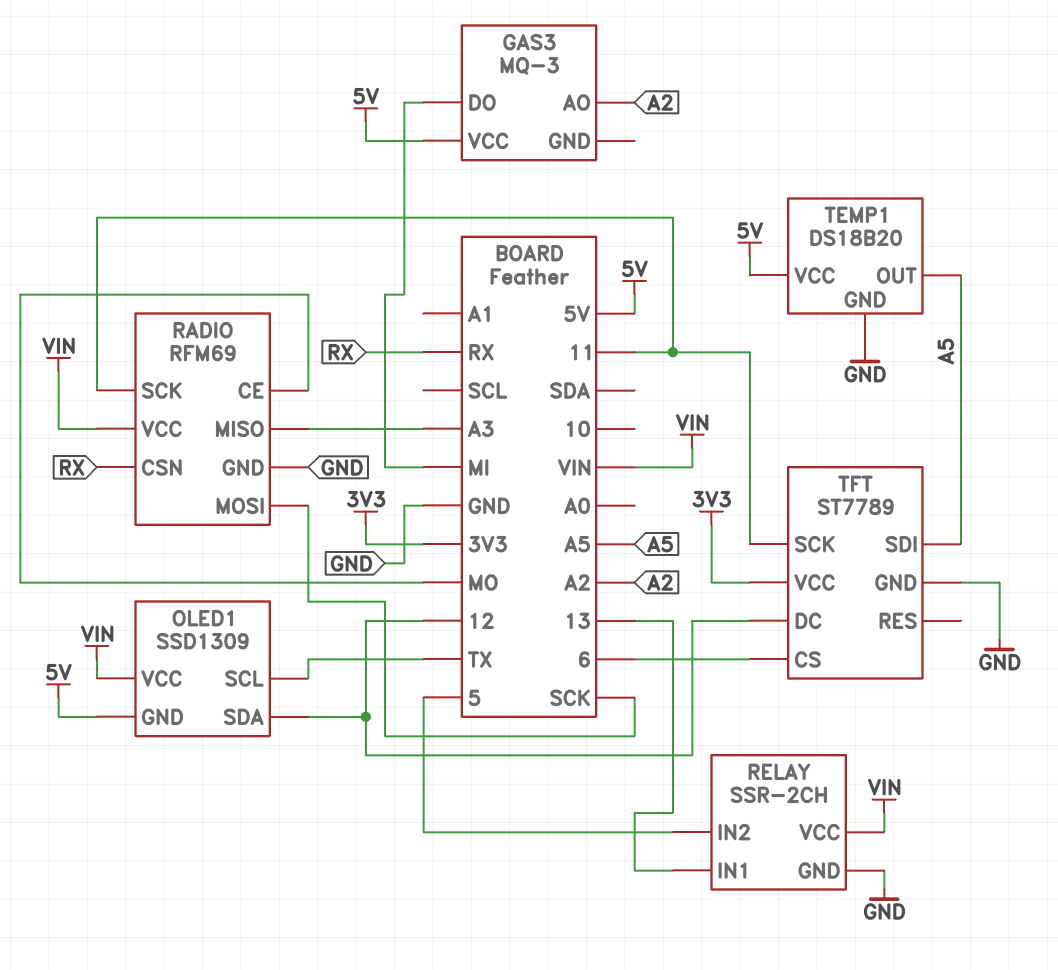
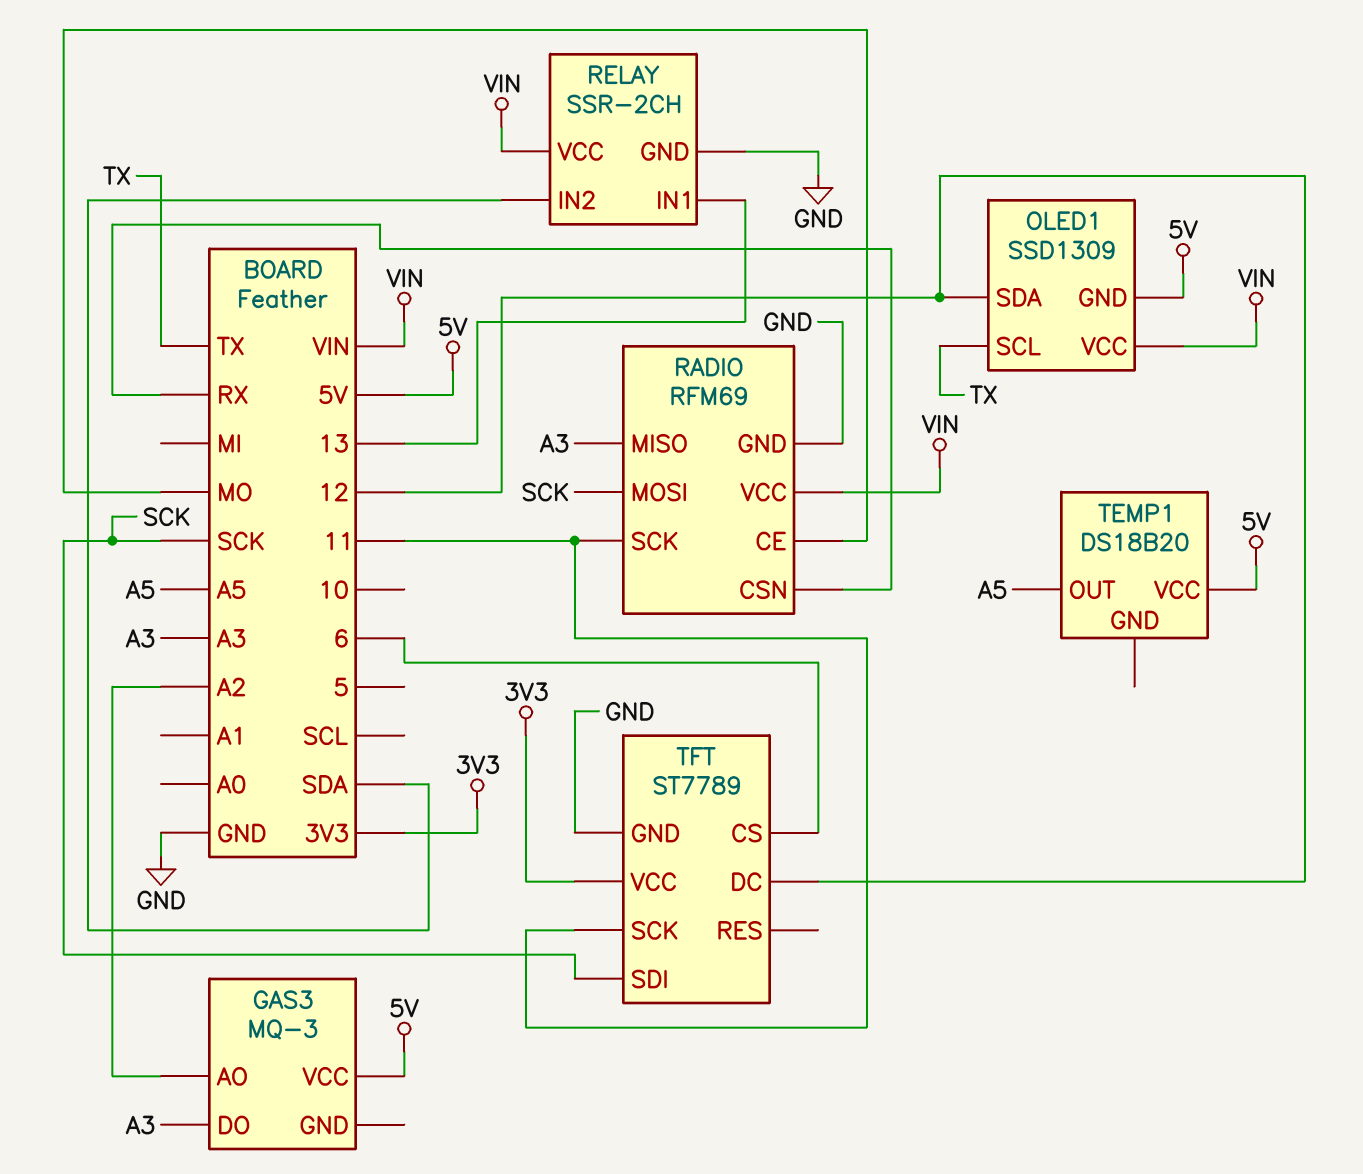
GAS3 pin DO: MI -> A3
RELAY pin IN2: 5 -> SDA
TEMP1 pin GND: GND -> none
TFT pin SDI: A5 -> SCK

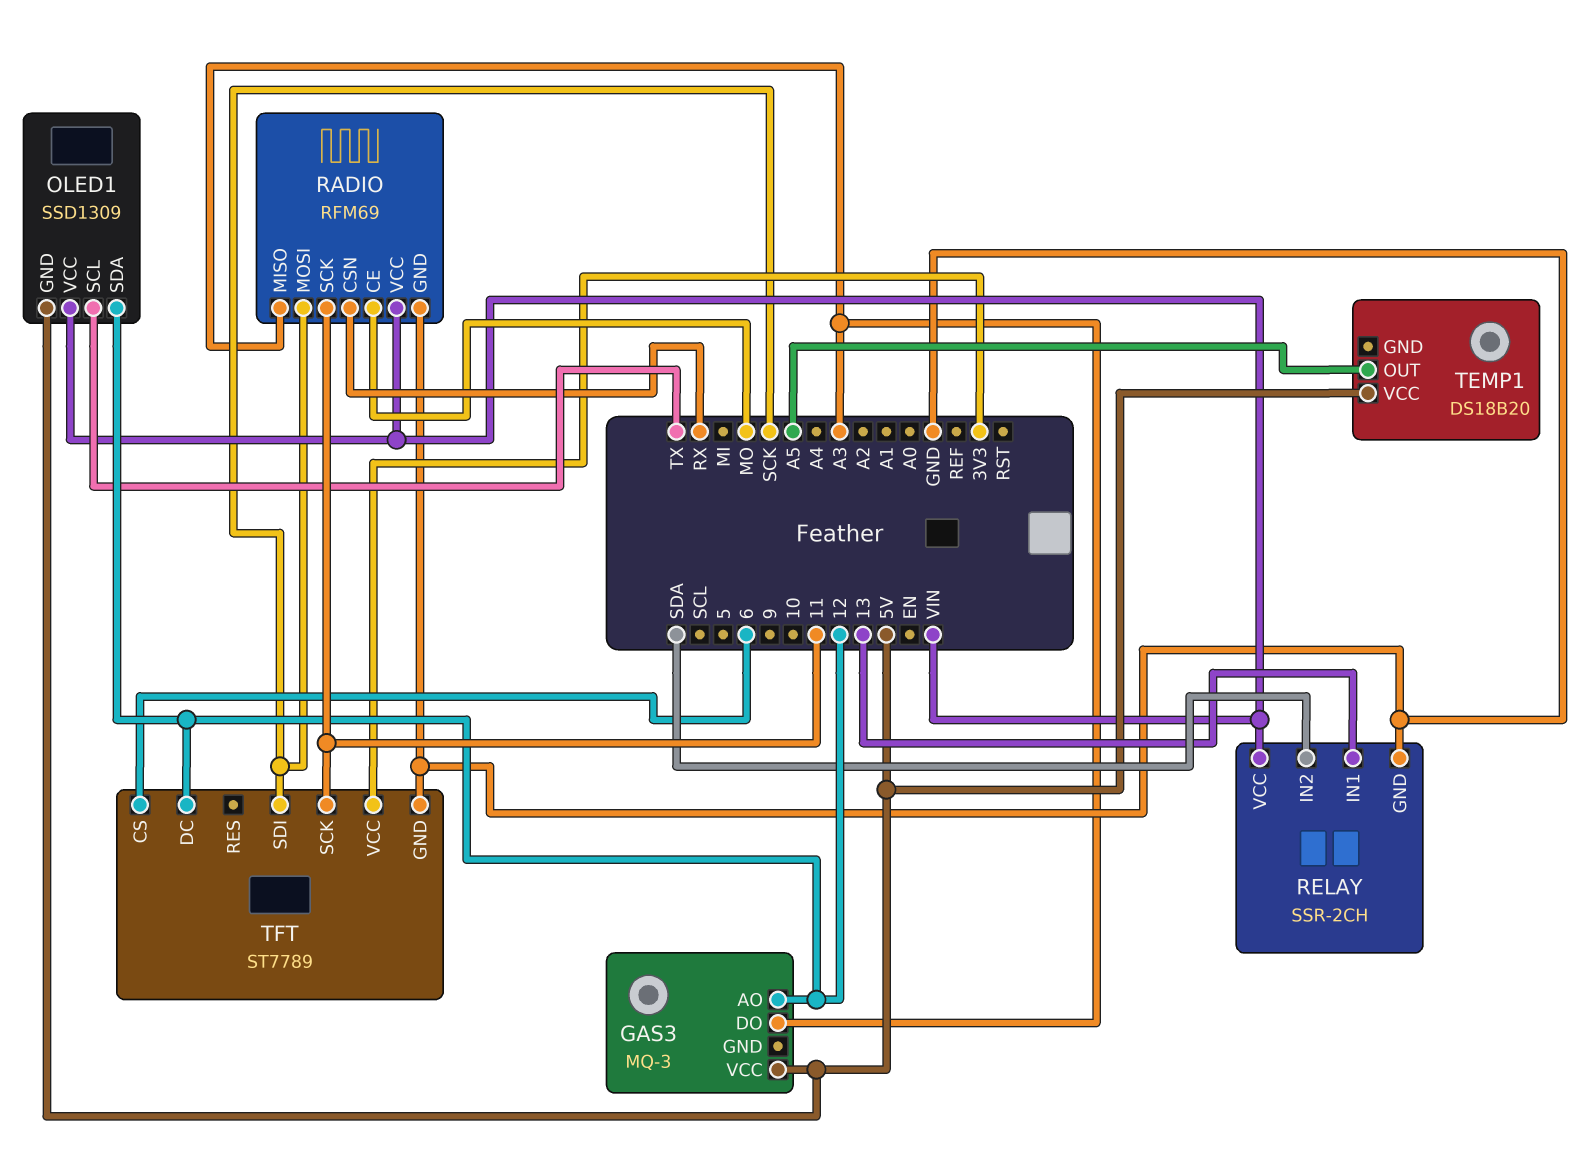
GAS3 pin AO: A2 -> 12

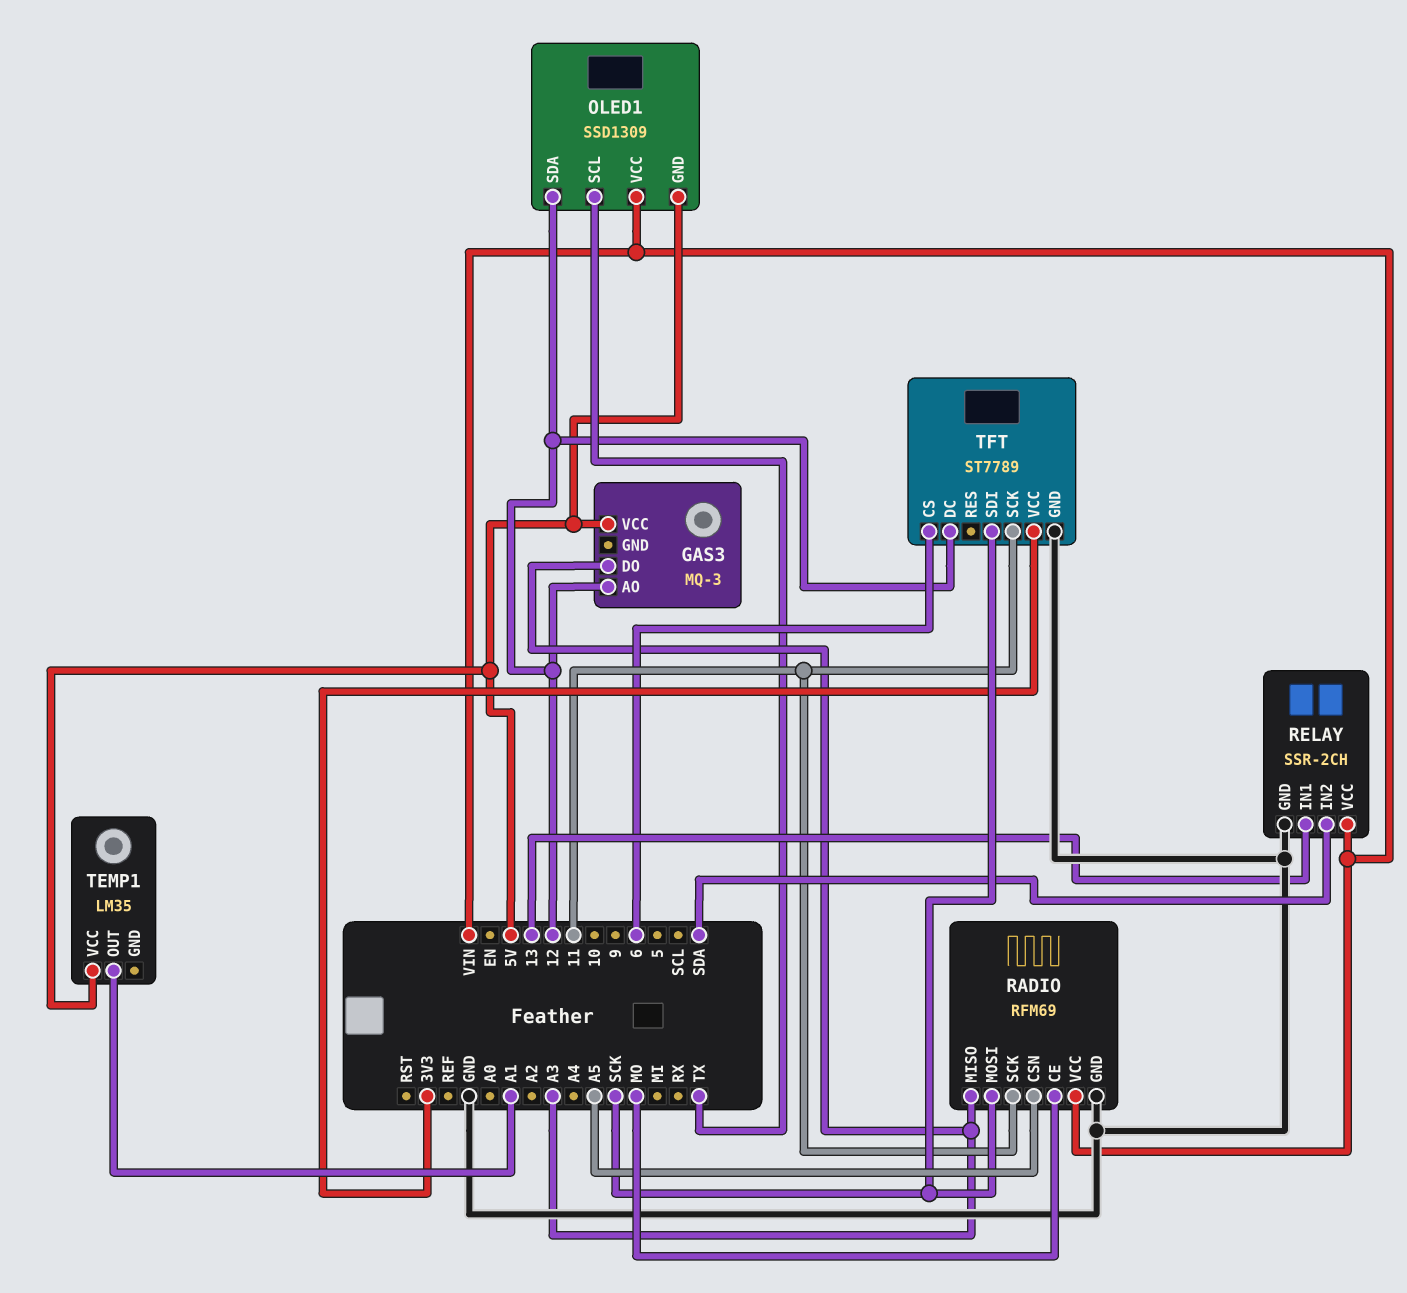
RADIO pin CSN: RX -> A5
TEMP1: DS18B20 -> LM35
TEMP1 pin OUT: A5 -> A1

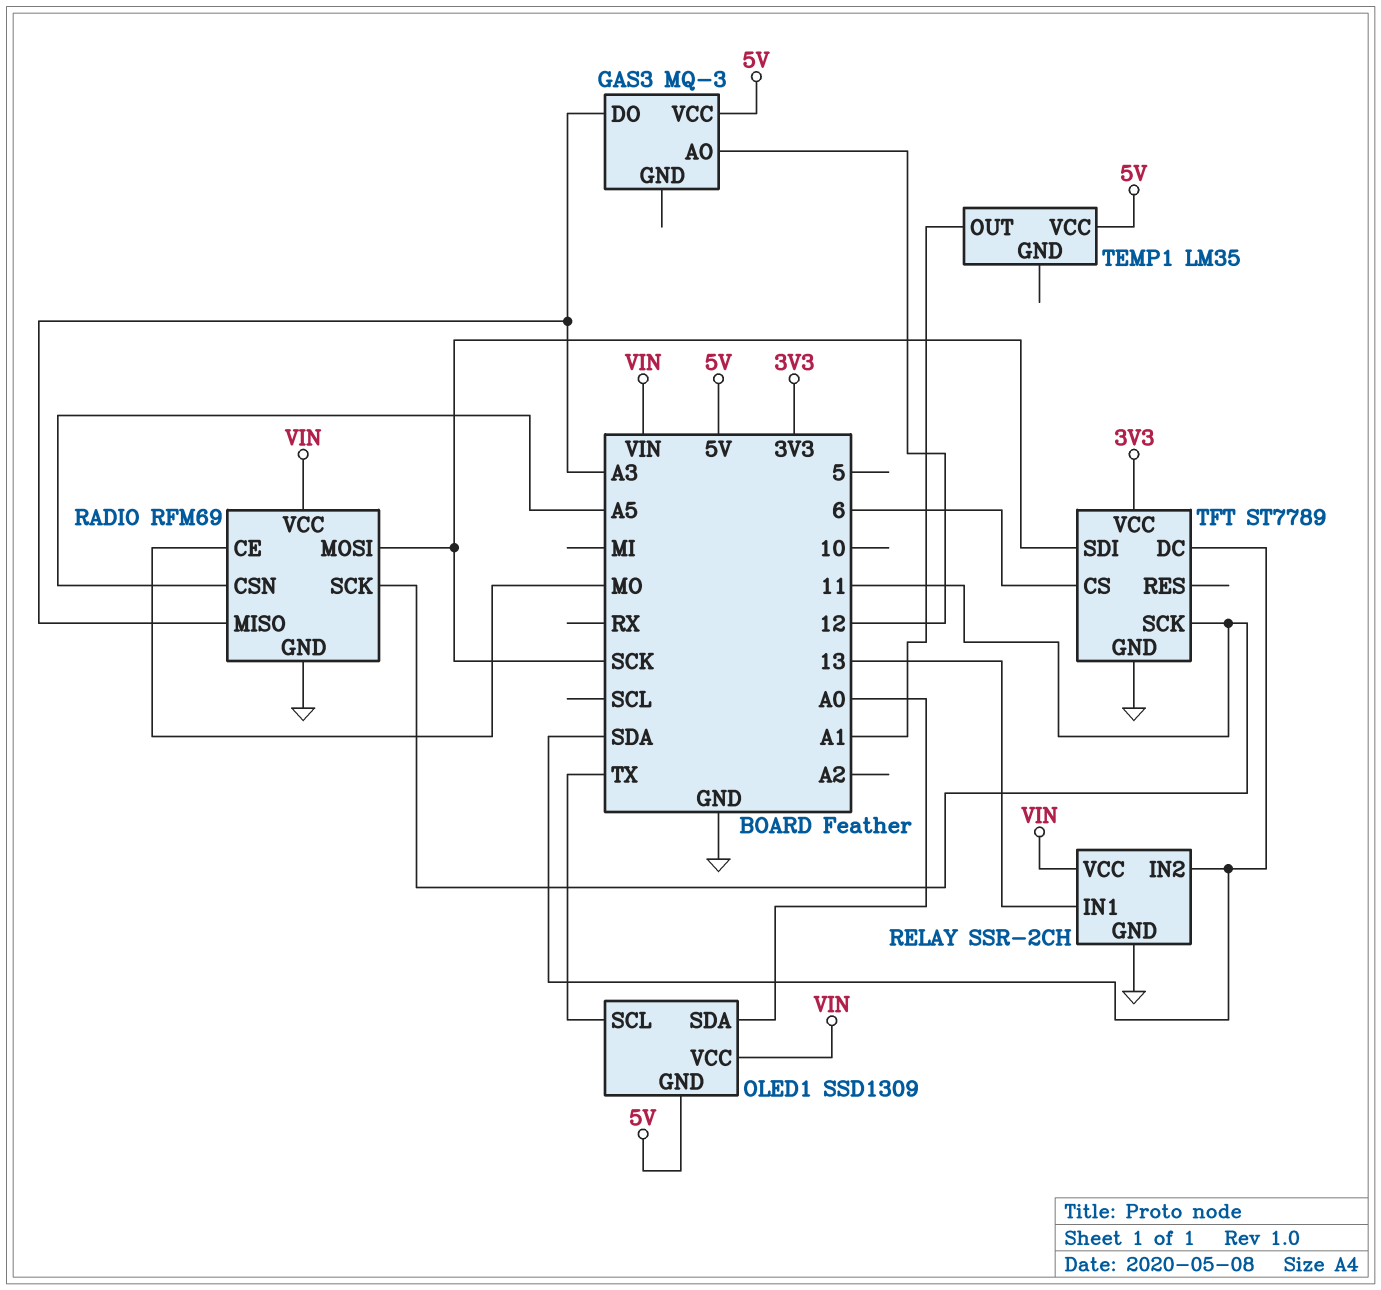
OLED1 pin SDA: 12 -> A0
TFT pin DC: 12 -> SDA

